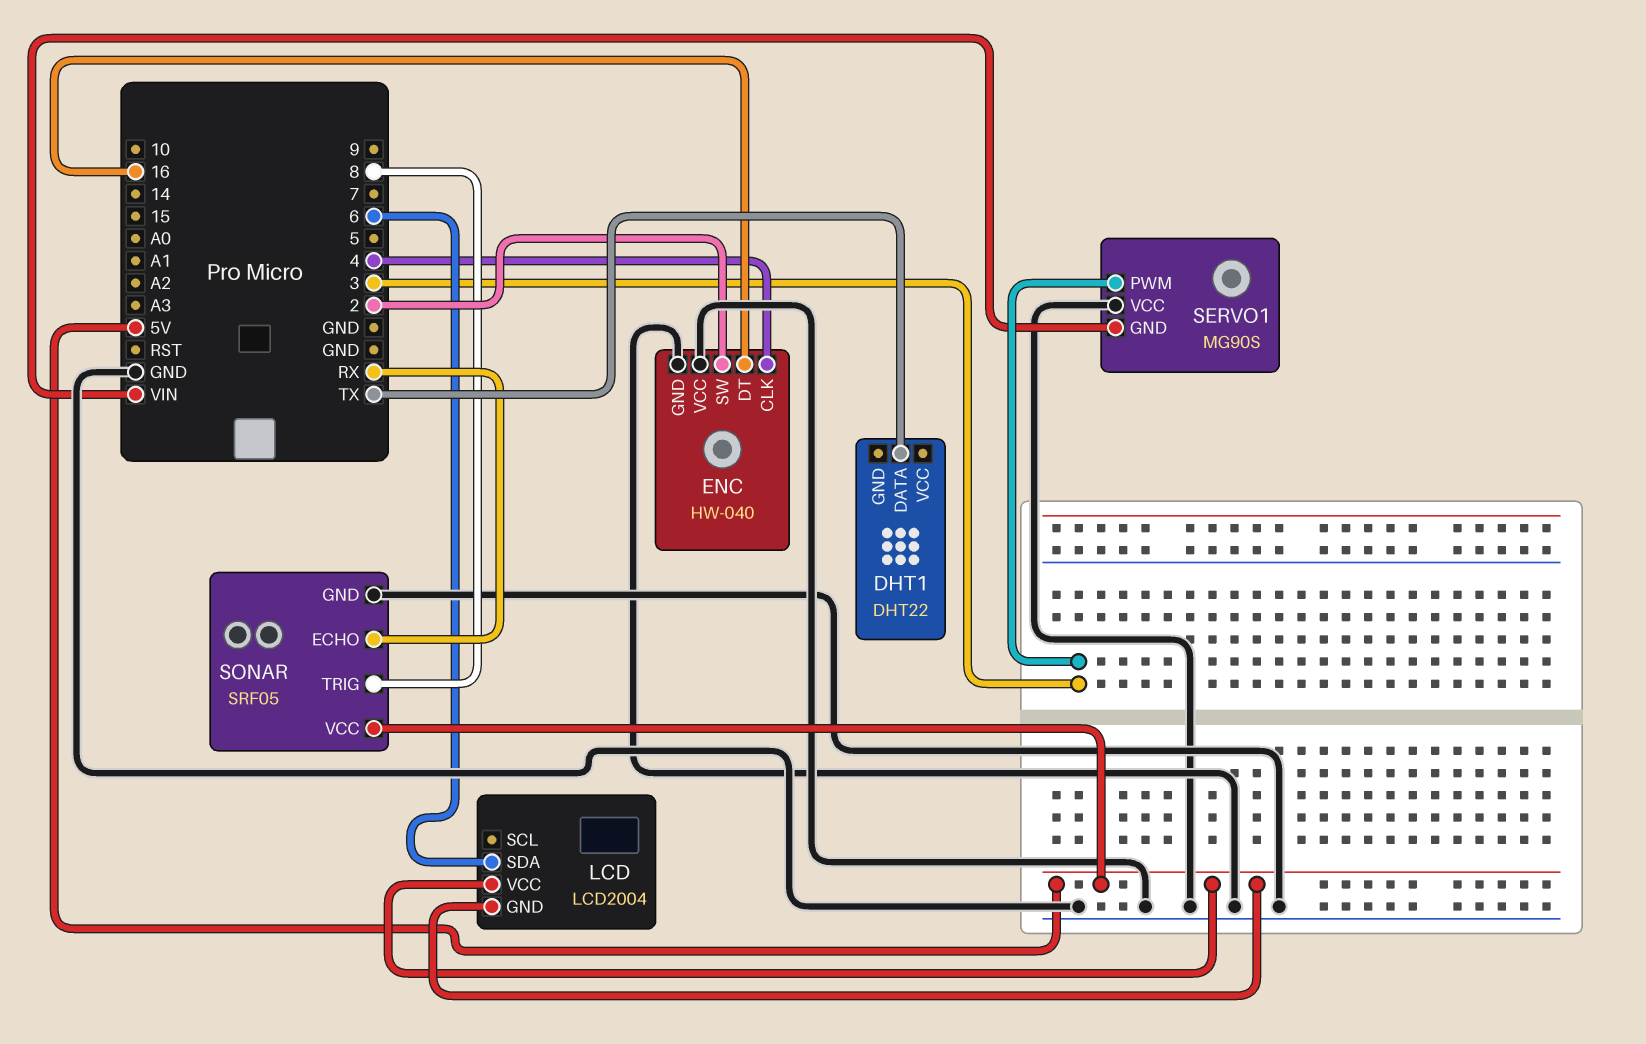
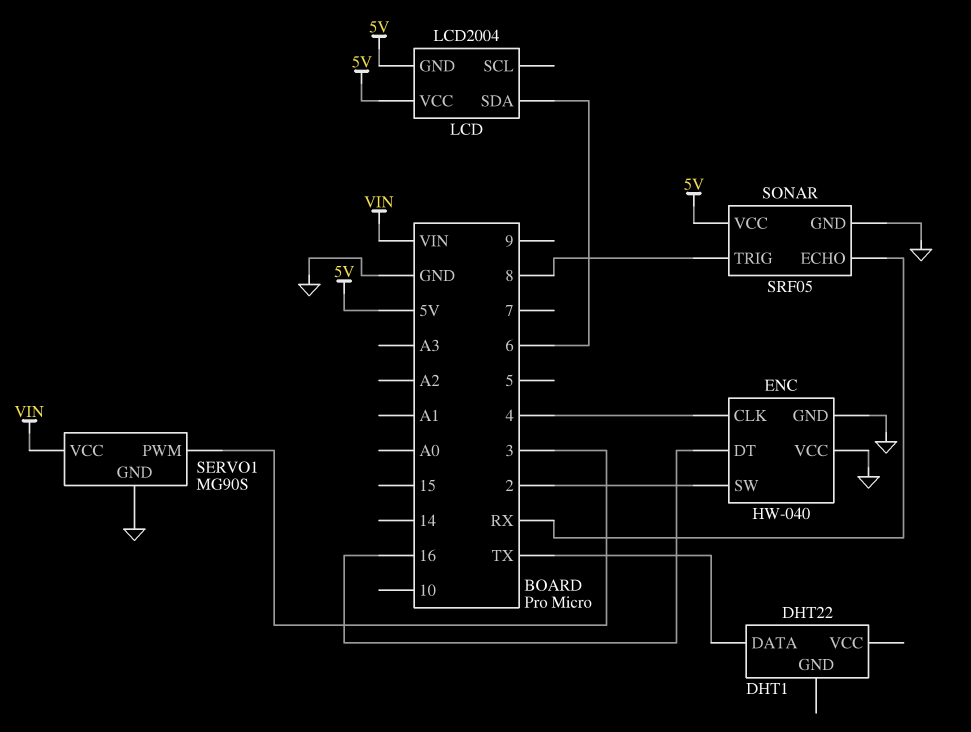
SERVO1 pin GND: VIN -> GND
SERVO1 pin VCC: GND -> VIN

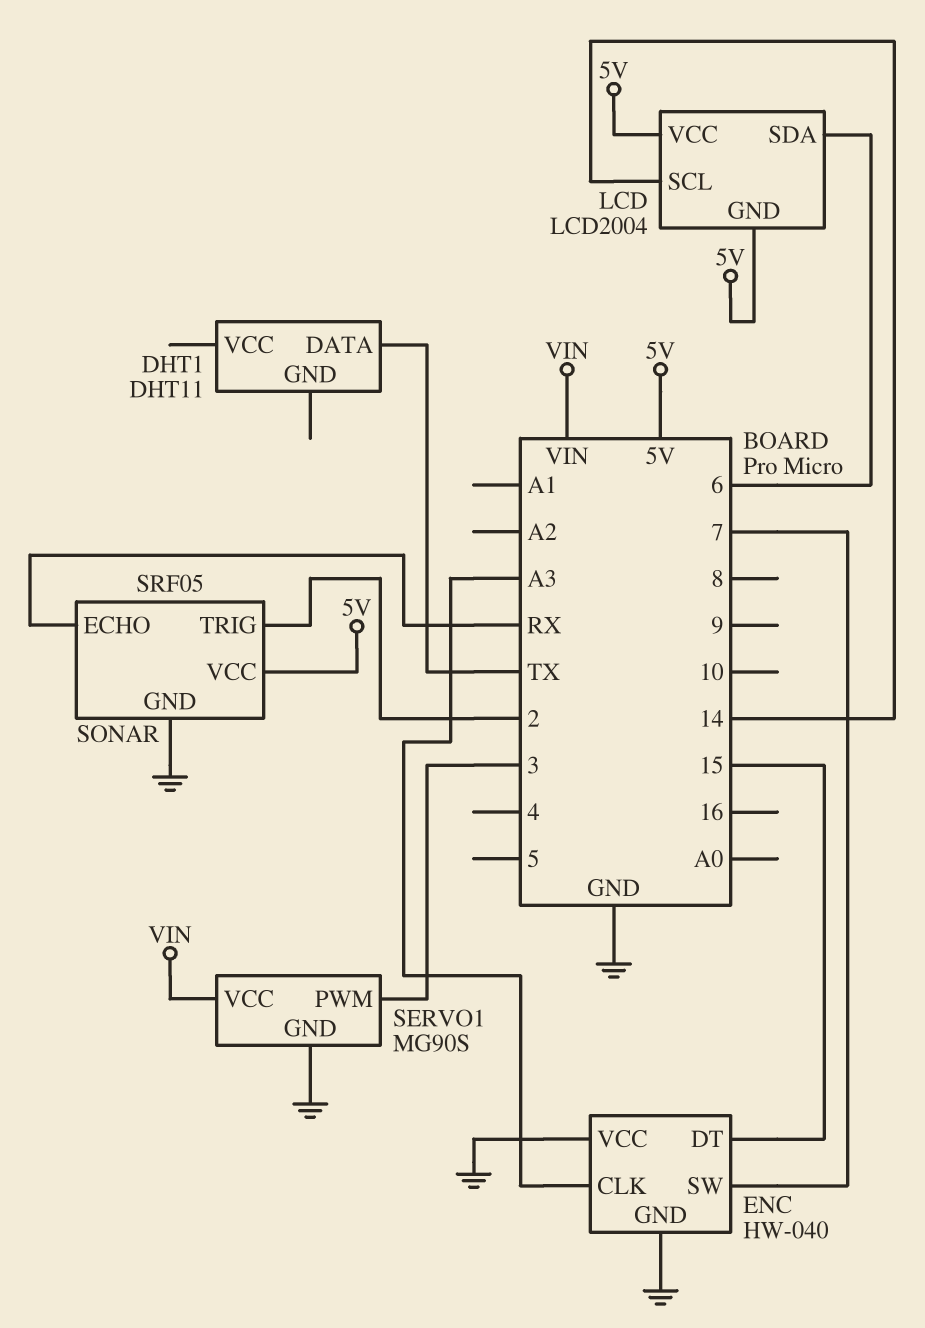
DHT1: DHT22 -> DHT11
ENC pin CLK: 4 -> A3
ENC pin DT: 16 -> 15
ENC pin SW: 2 -> 7
LCD pin SCL: none -> 14
SONAR pin TRIG: 8 -> 2

